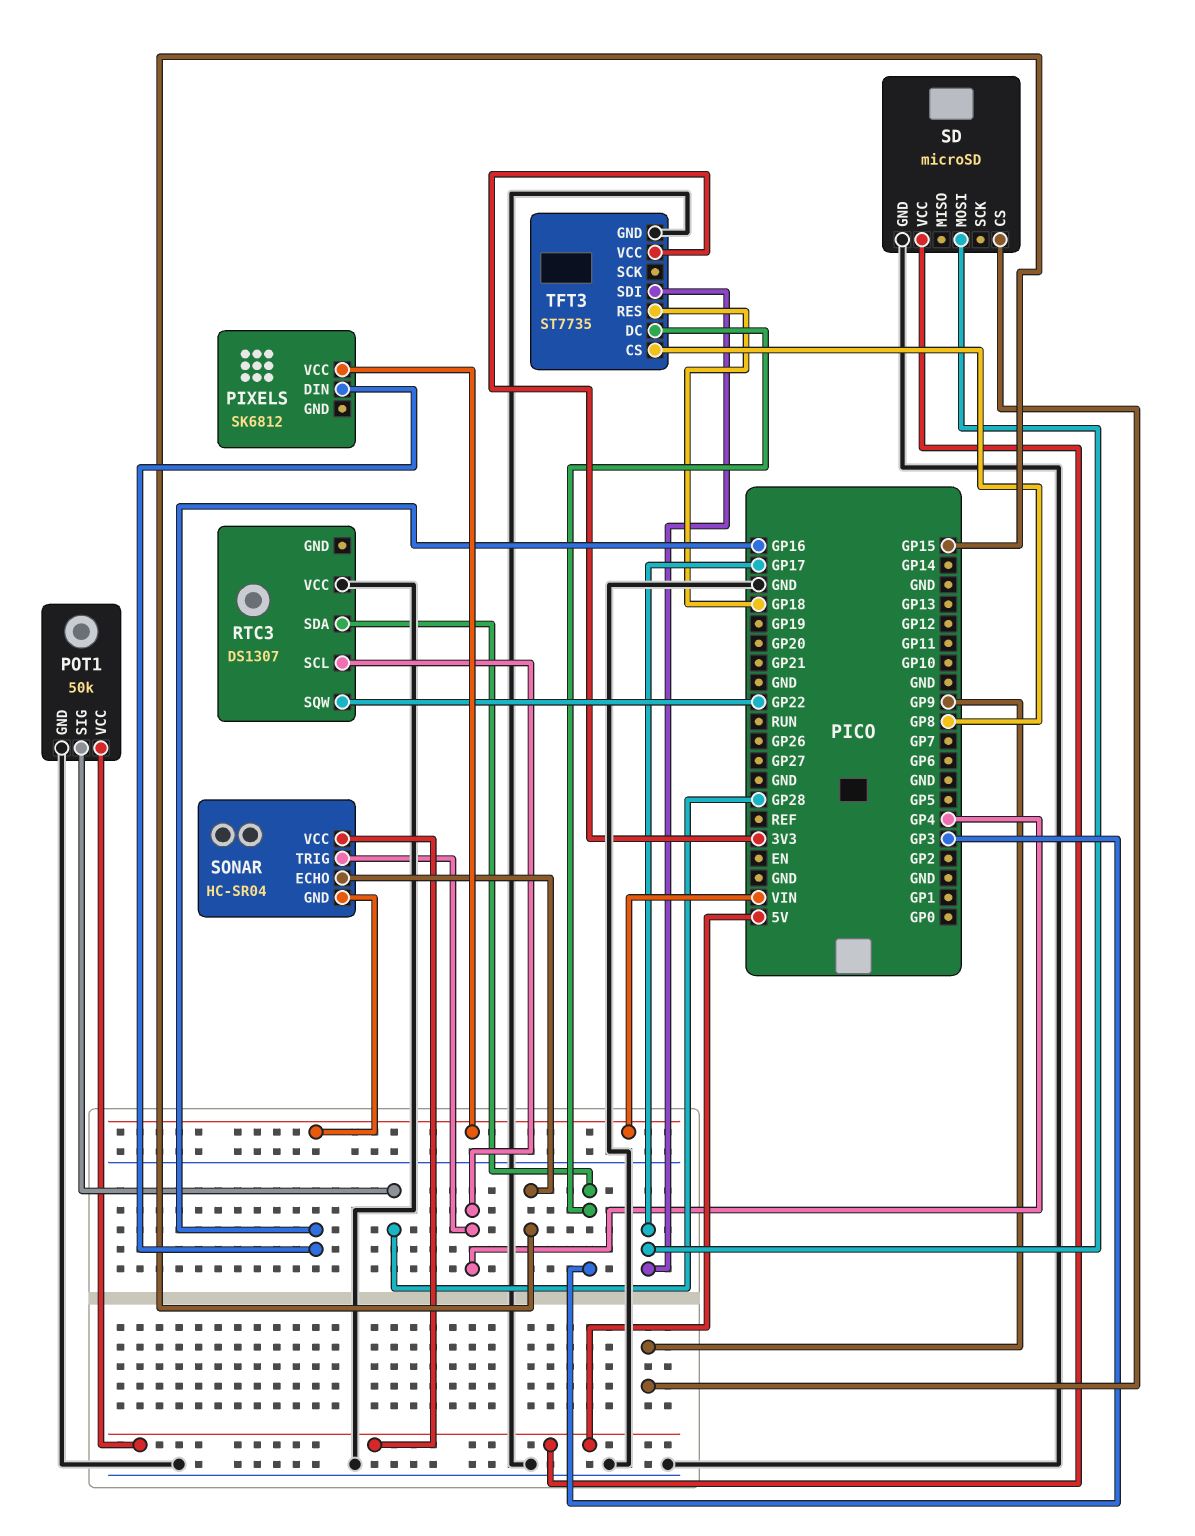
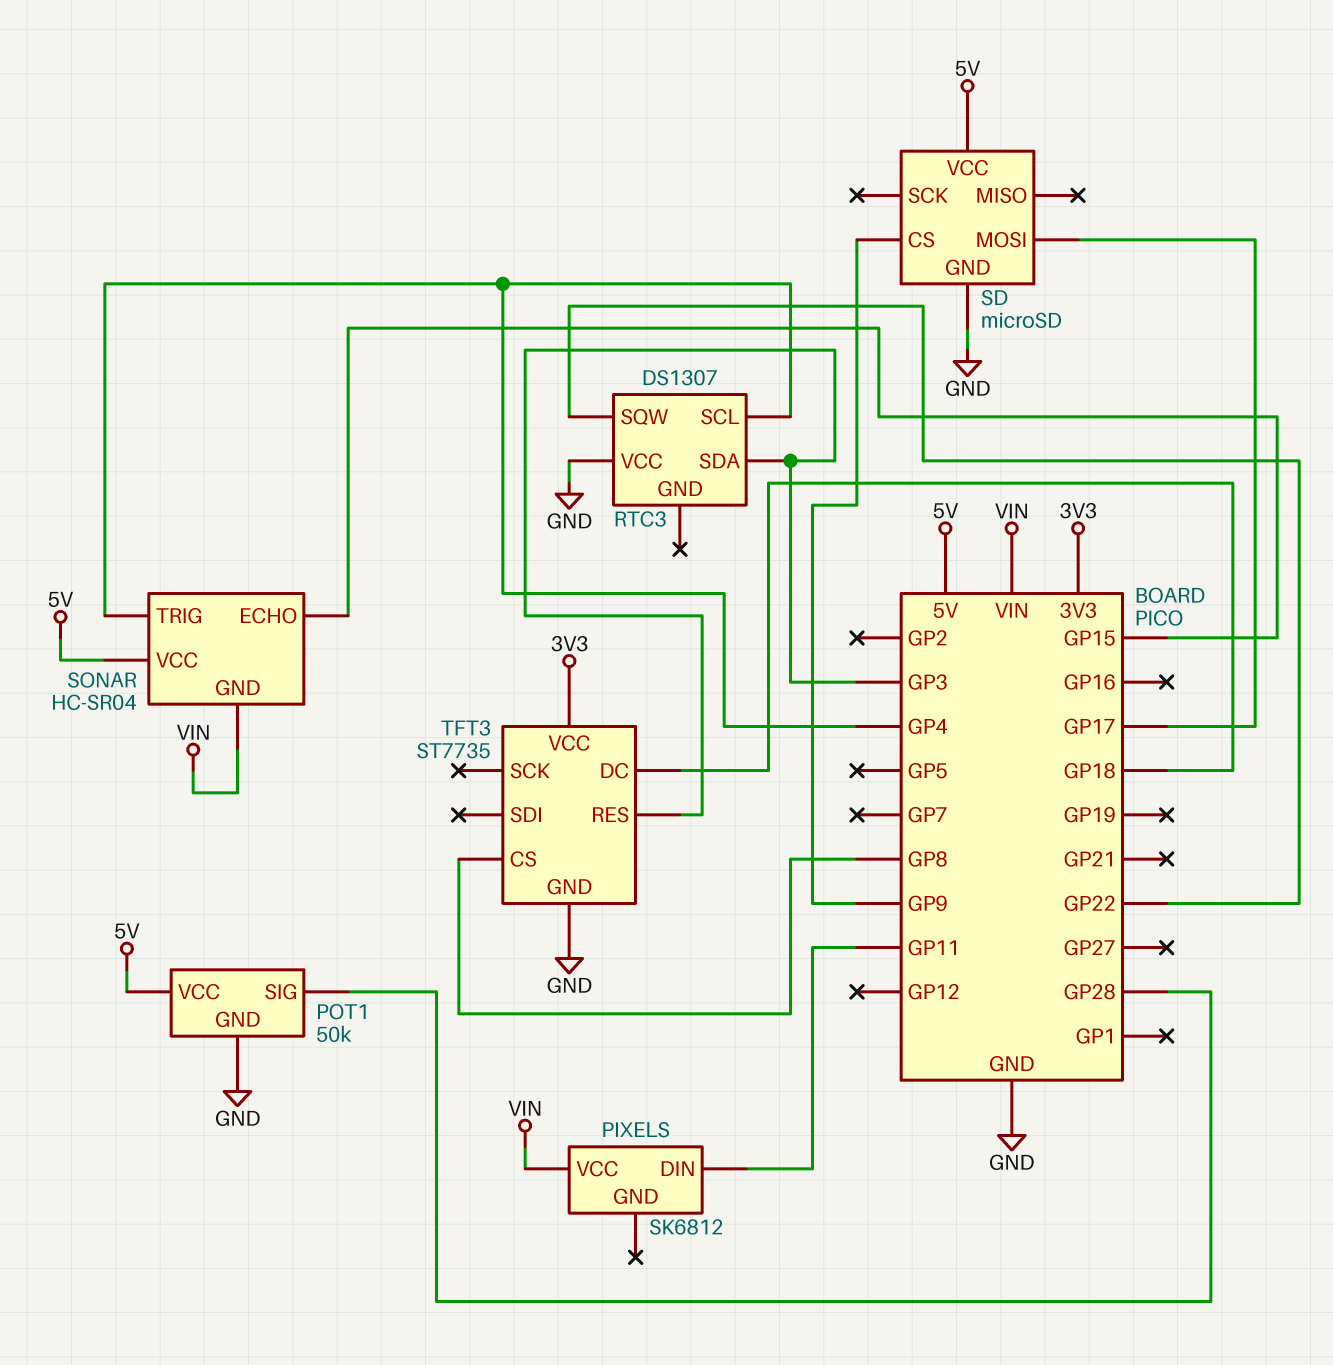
PIXELS pin DIN: GP16 -> GP11
TFT3 pin DC: GP3 -> GP18
TFT3 pin RES: GP18 -> GP3
TFT3 pin SDI: GP17 -> none

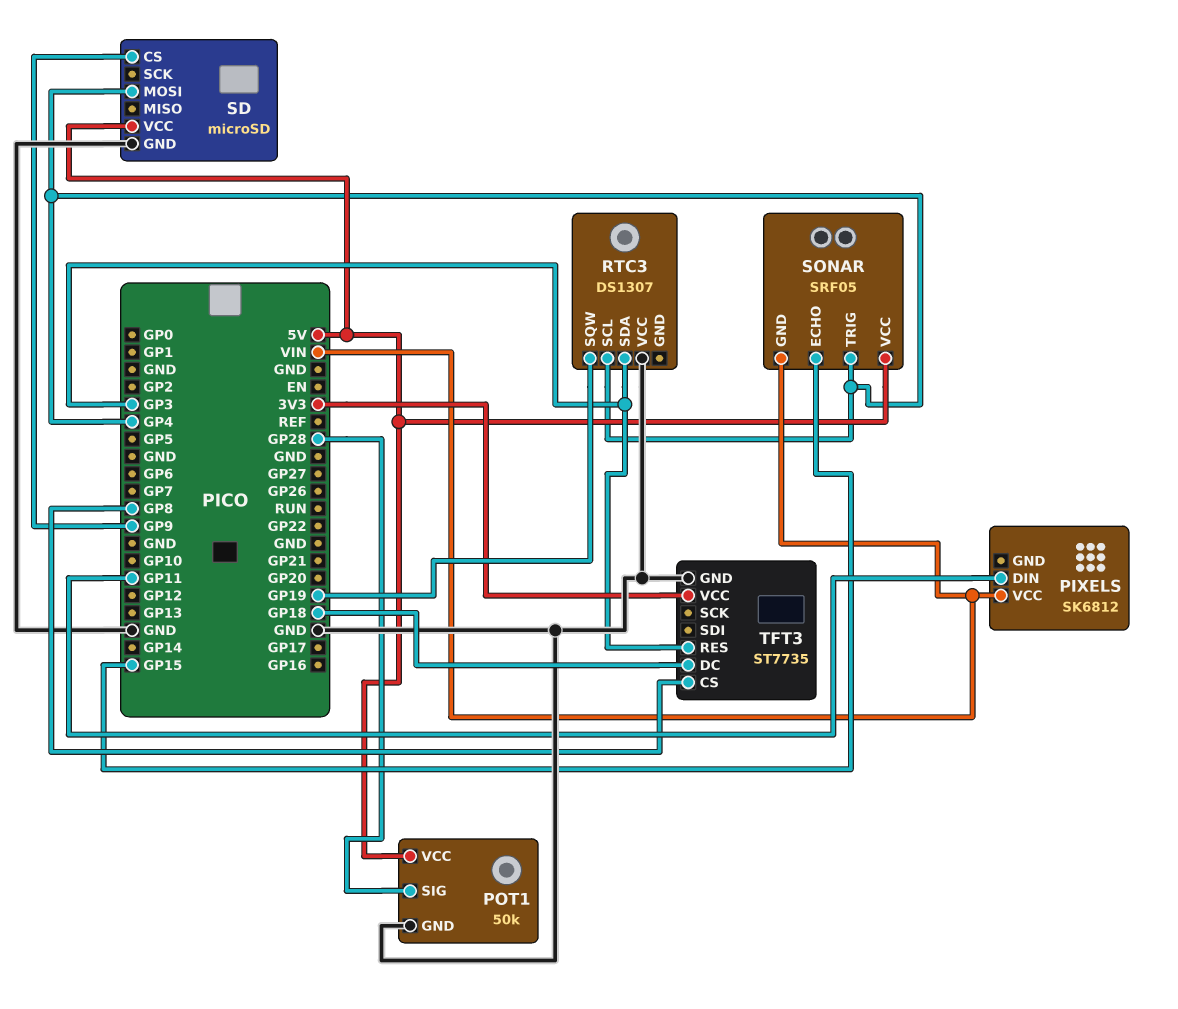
RTC3 pin SQW: GP22 -> GP19
SD pin MOSI: GP17 -> GP4
SONAR: HC-SR04 -> SRF05

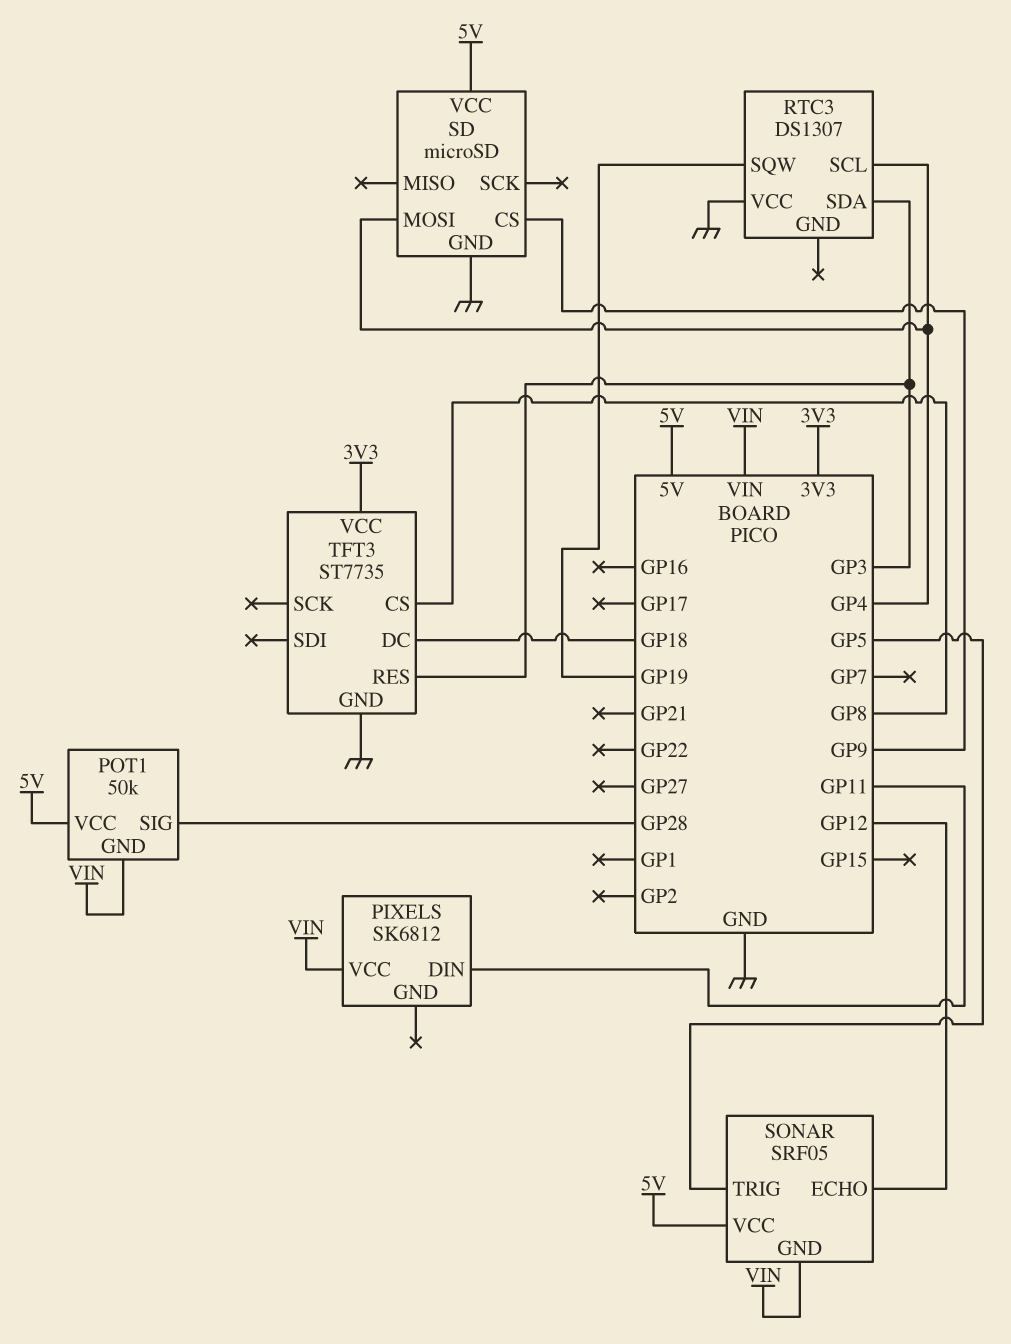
POT1 pin GND: GND -> VIN
SONAR pin ECHO: GP15 -> GP12
SONAR pin TRIG: GP4 -> GP5

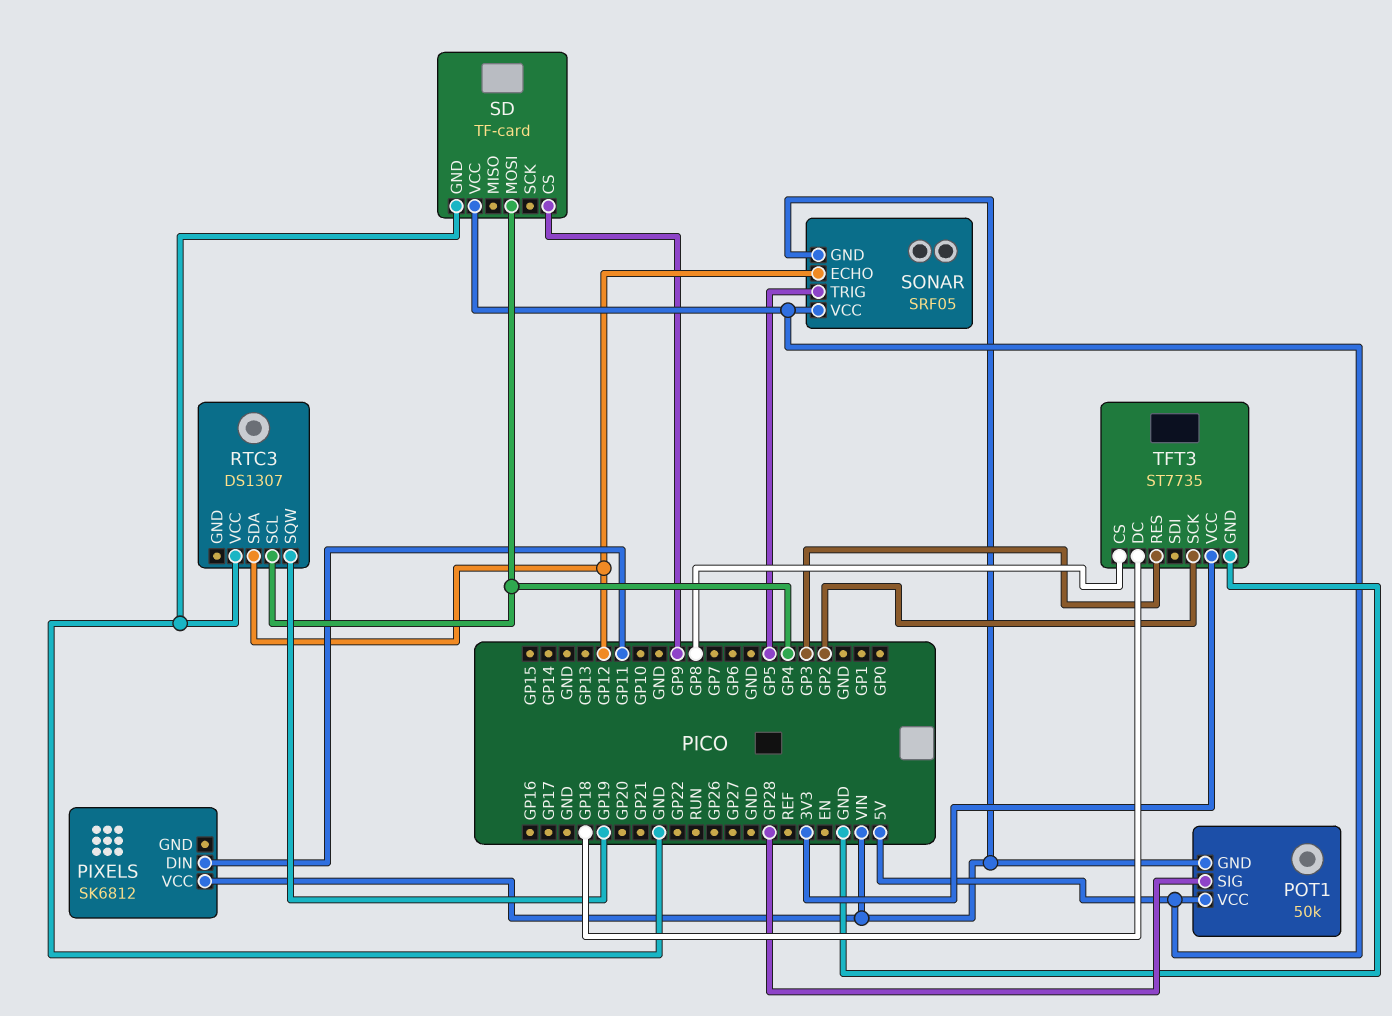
RTC3 pin SDA: GP3 -> GP12
SD: microSD -> TF-card
TFT3 pin SCK: none -> GP2

